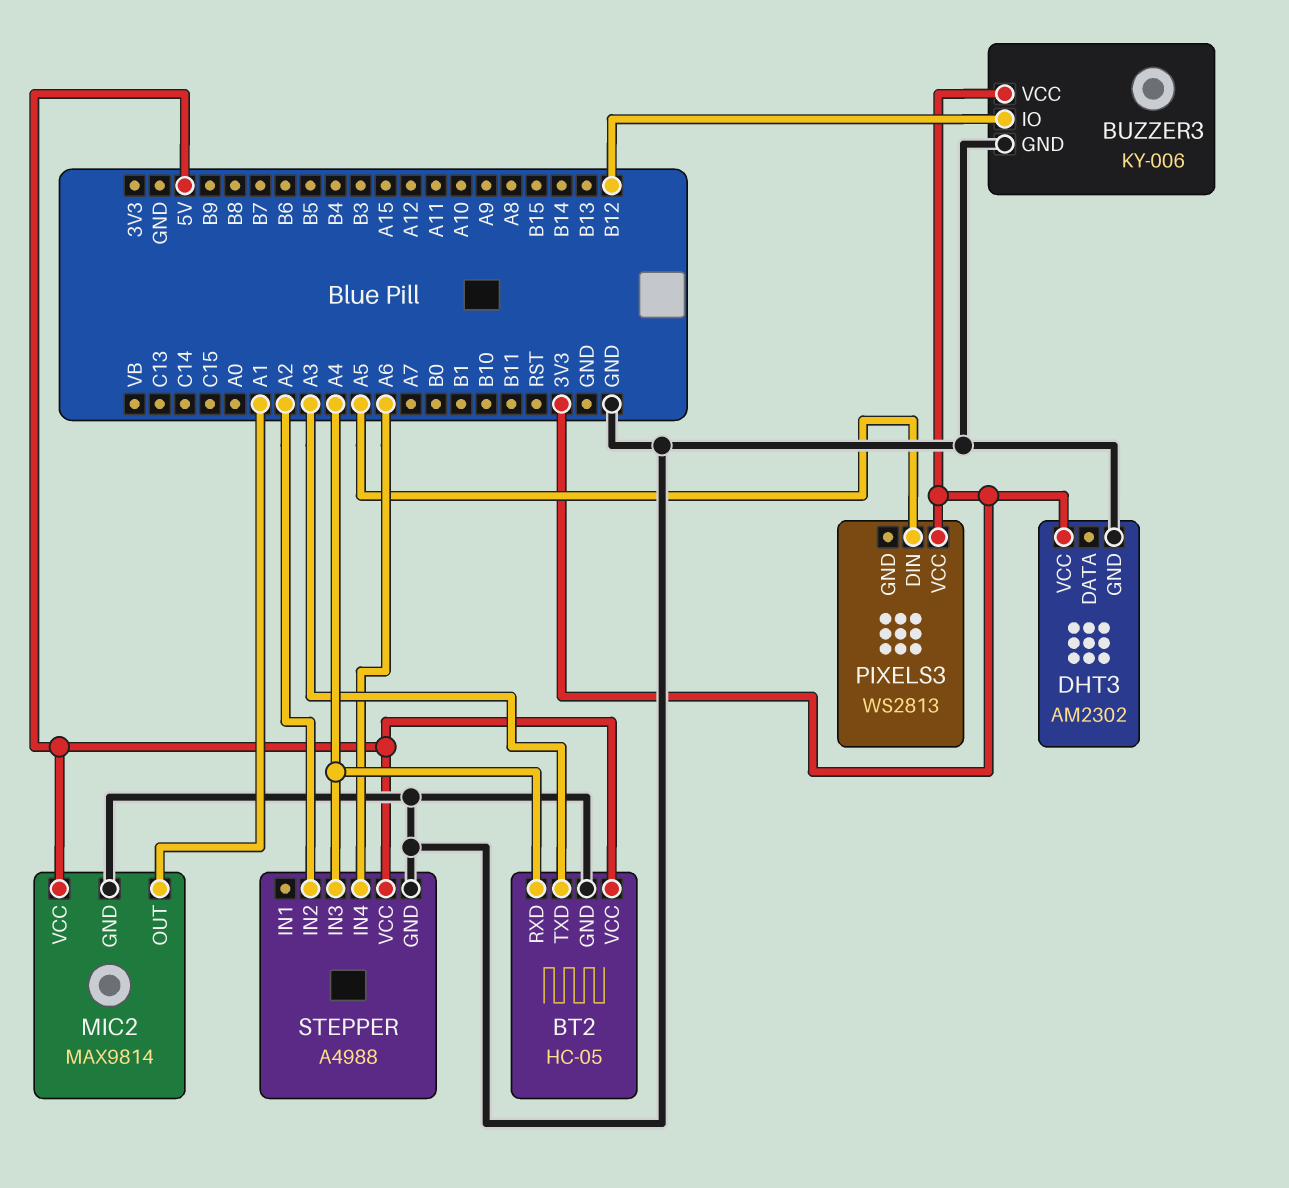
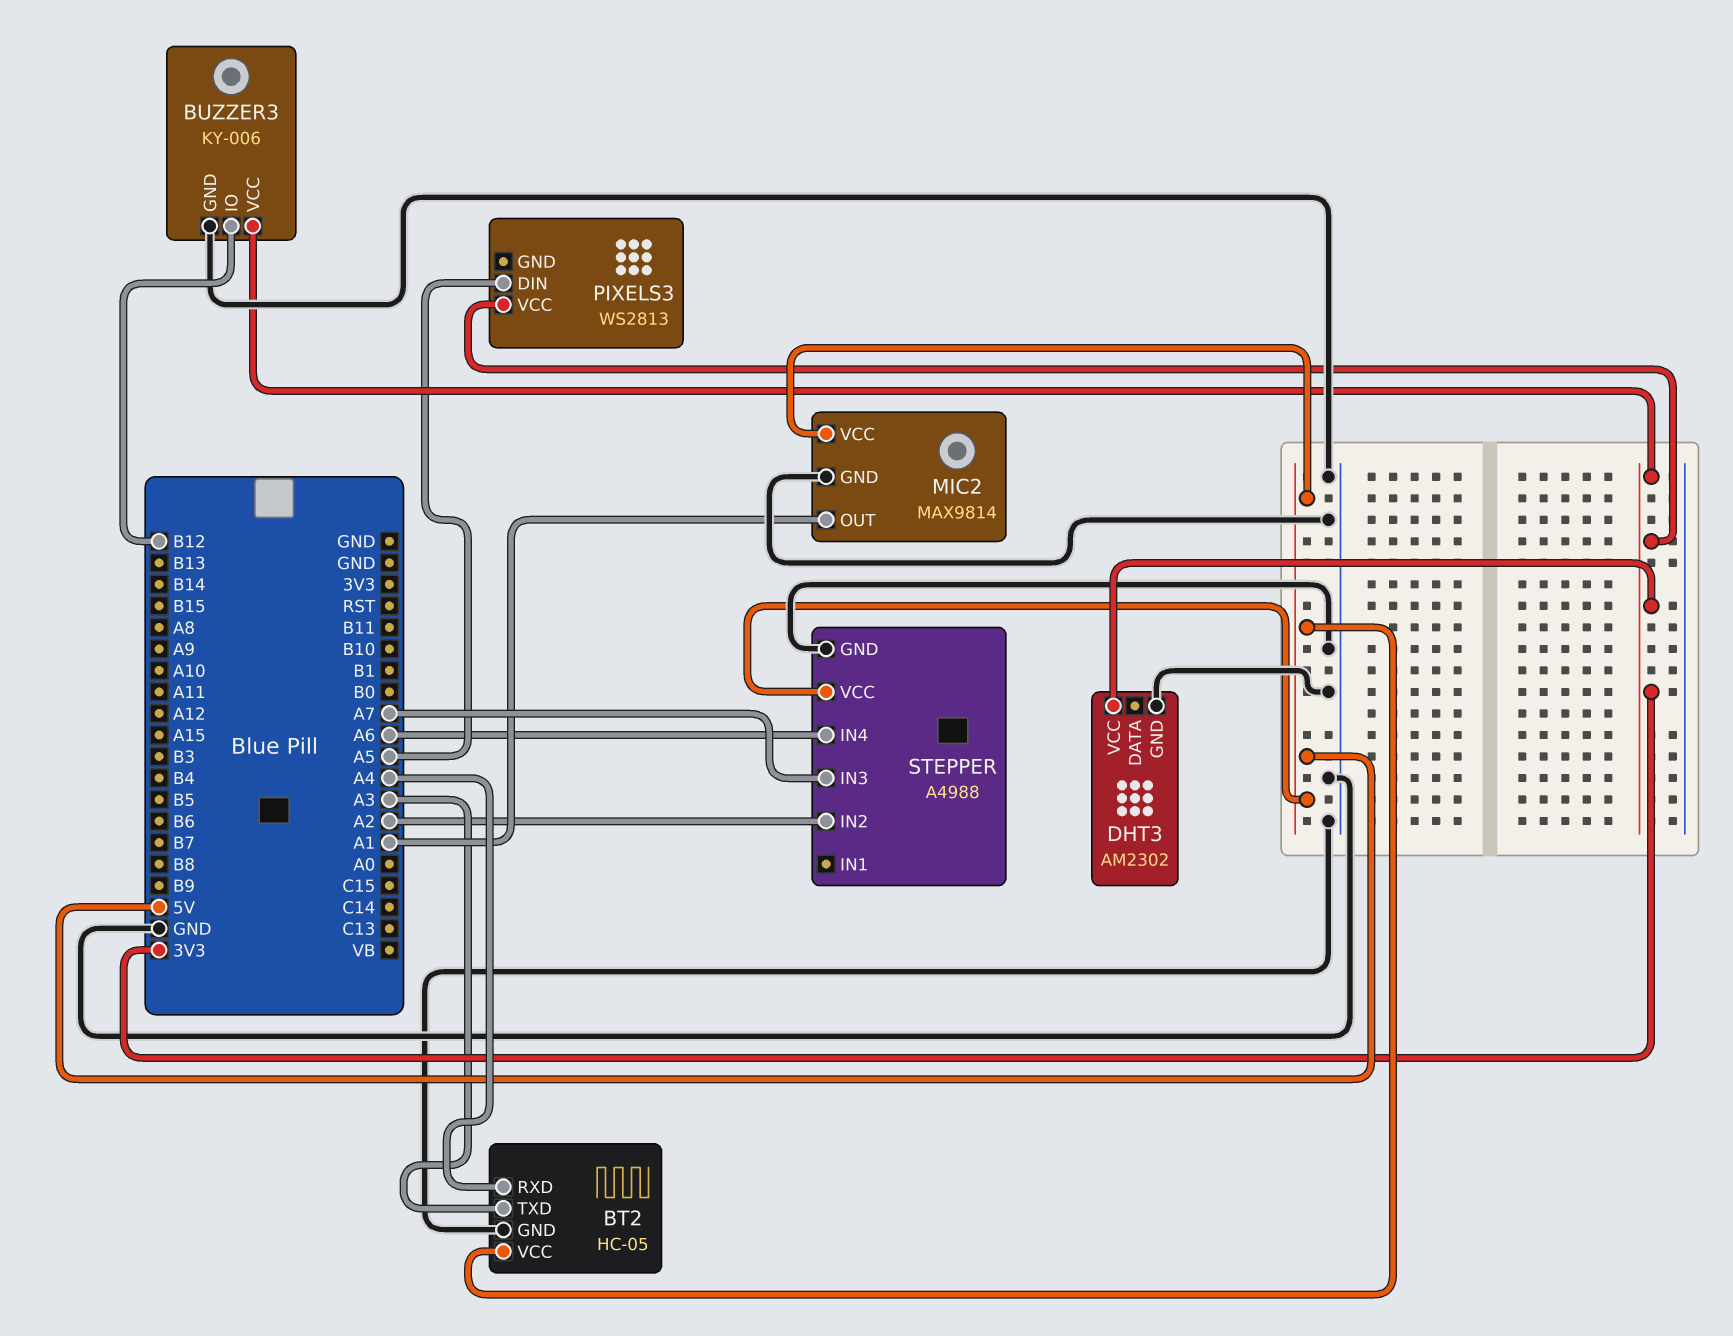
STEPPER pin IN3: A4 -> A7

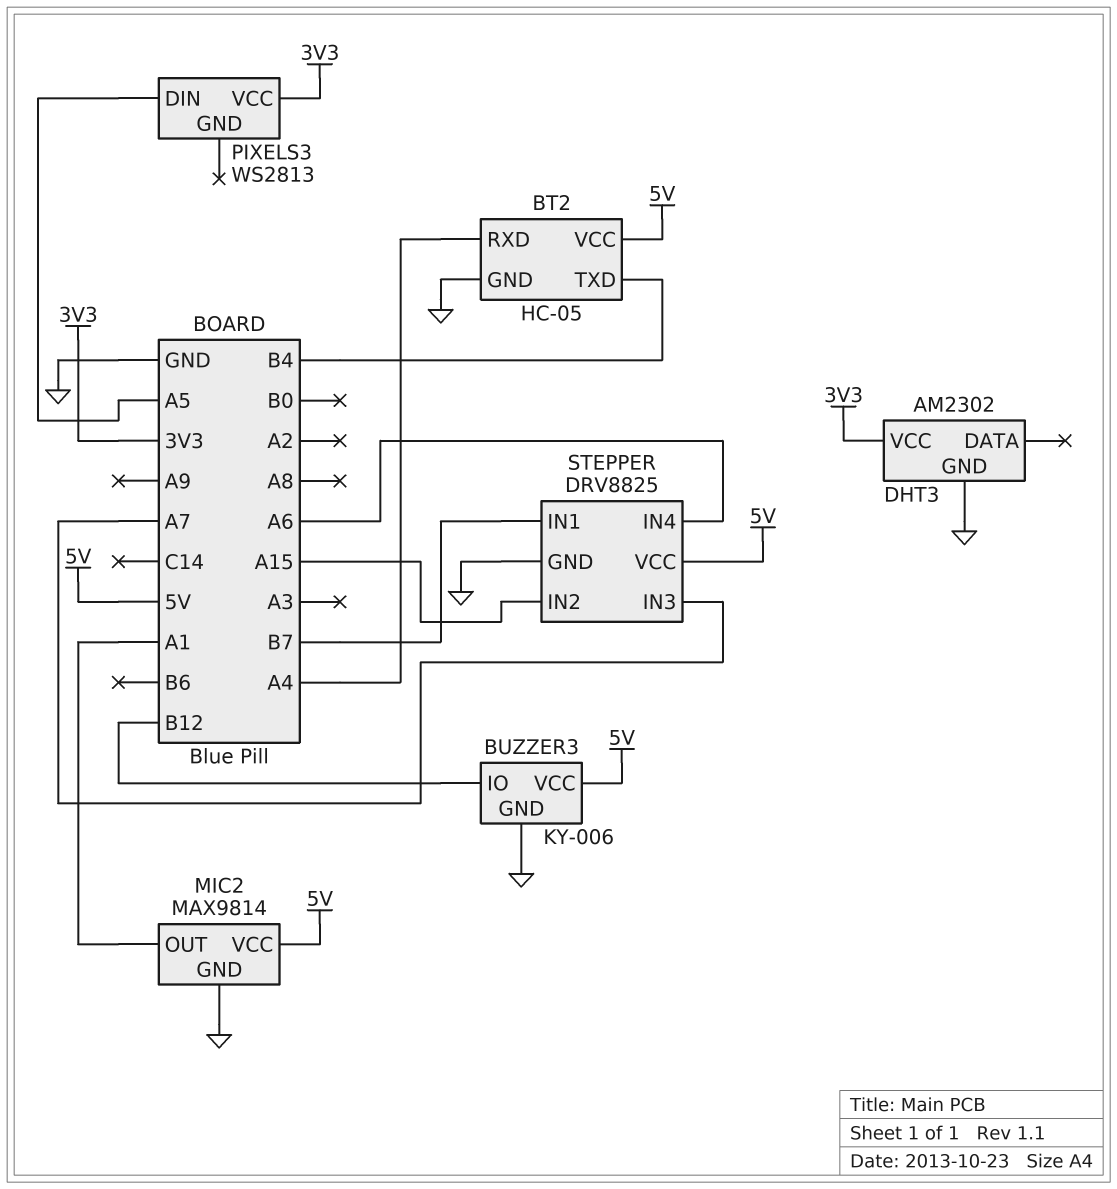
BT2 pin TXD: A3 -> B4
BUZZER3 pin VCC: 3V3 -> 5V
STEPPER: A4988 -> DRV8825
STEPPER pin IN1: none -> B7
STEPPER pin IN2: A2 -> A15

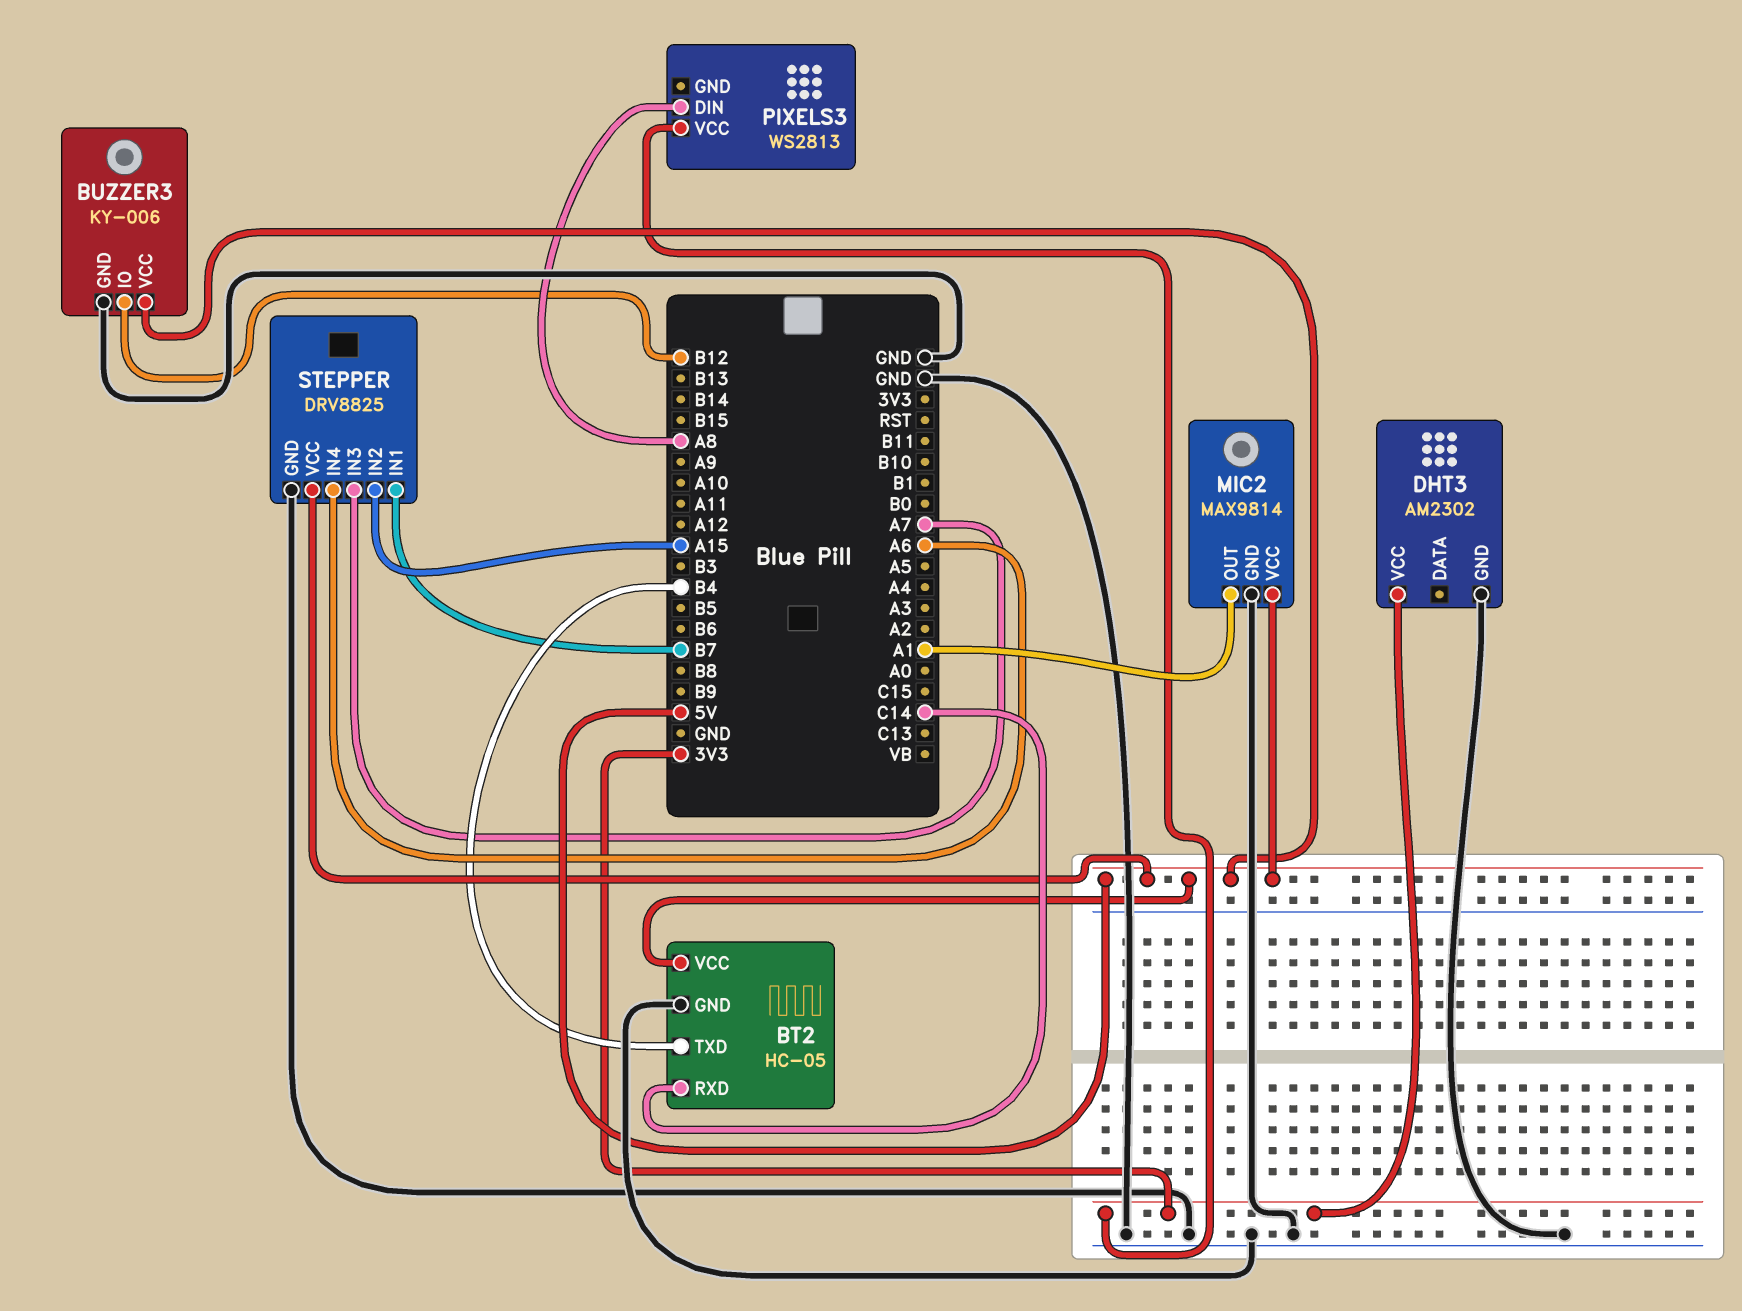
BT2 pin RXD: A4 -> C14
PIXELS3 pin DIN: A5 -> A8

